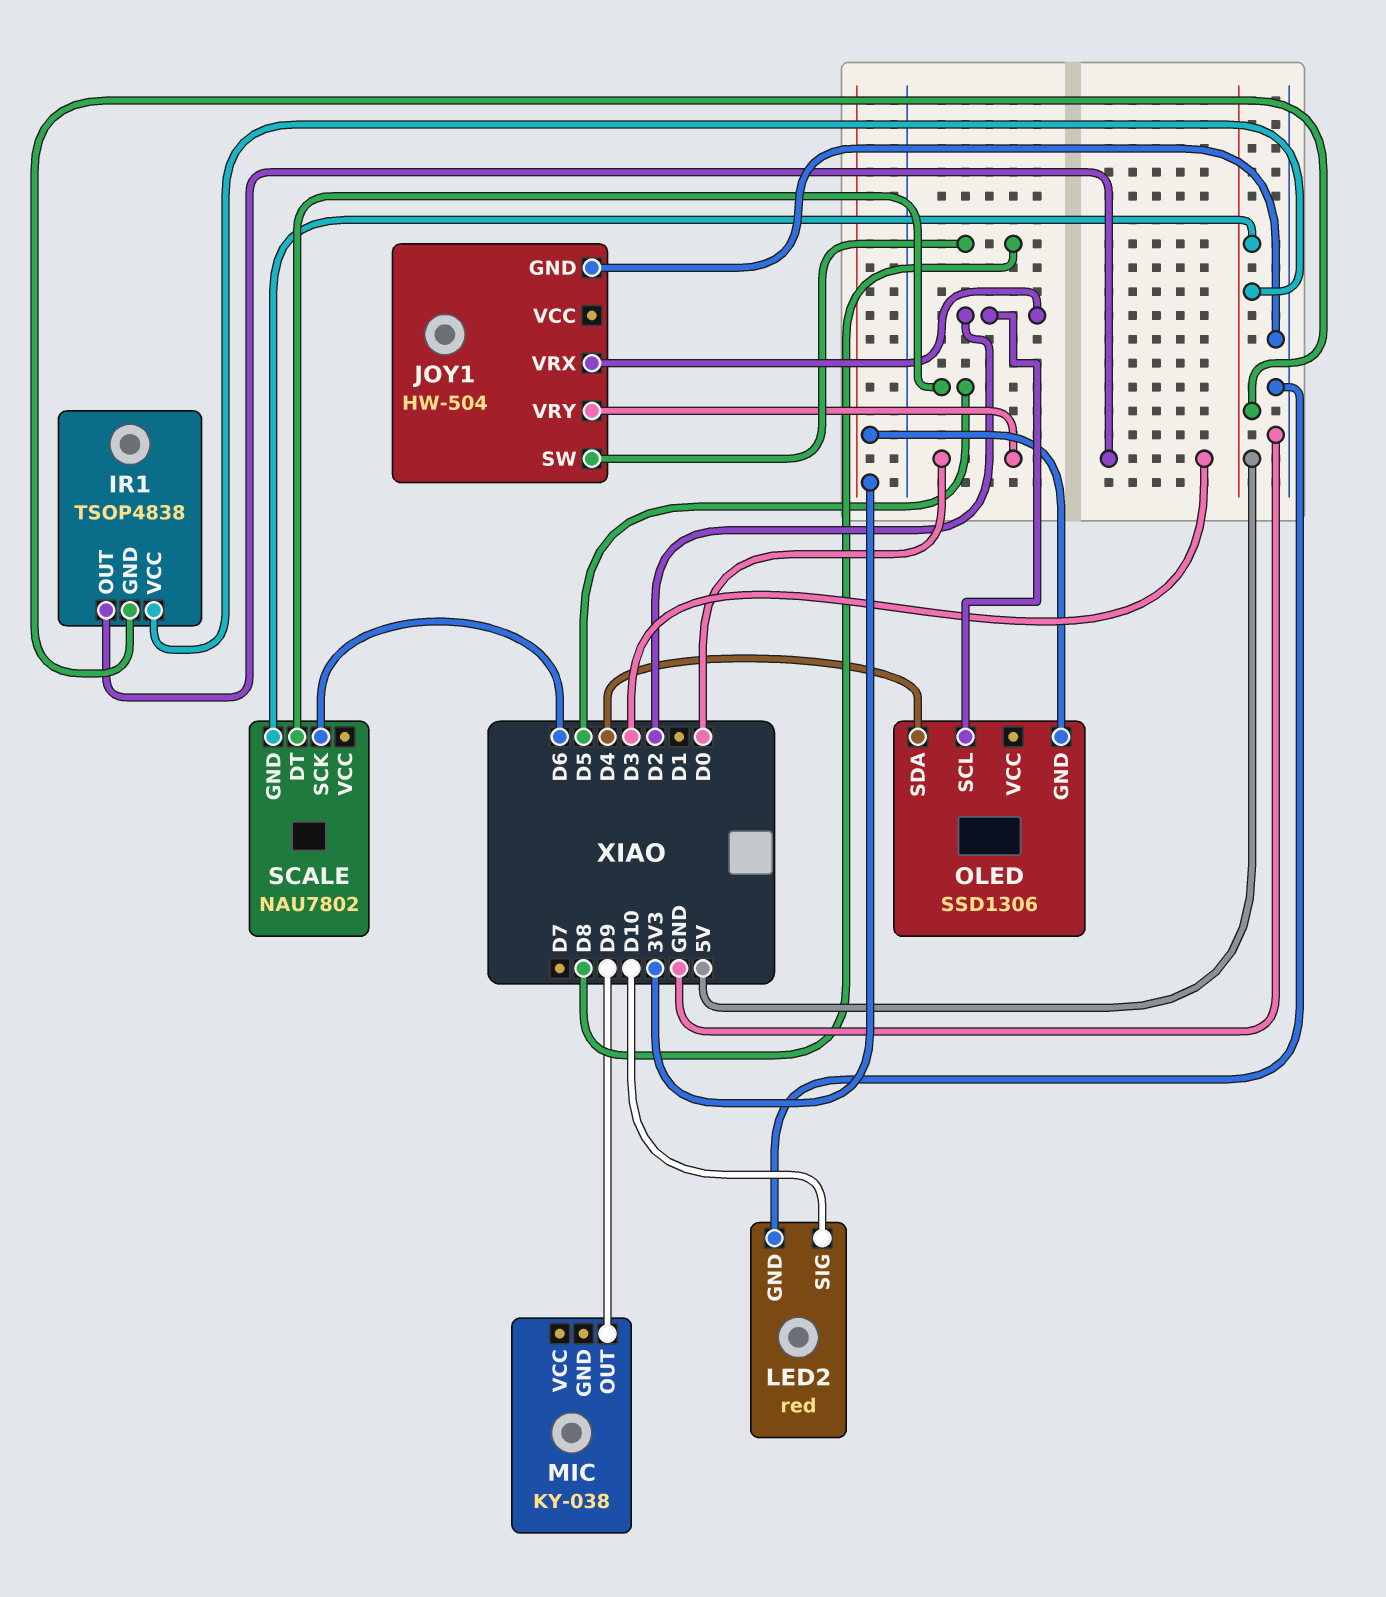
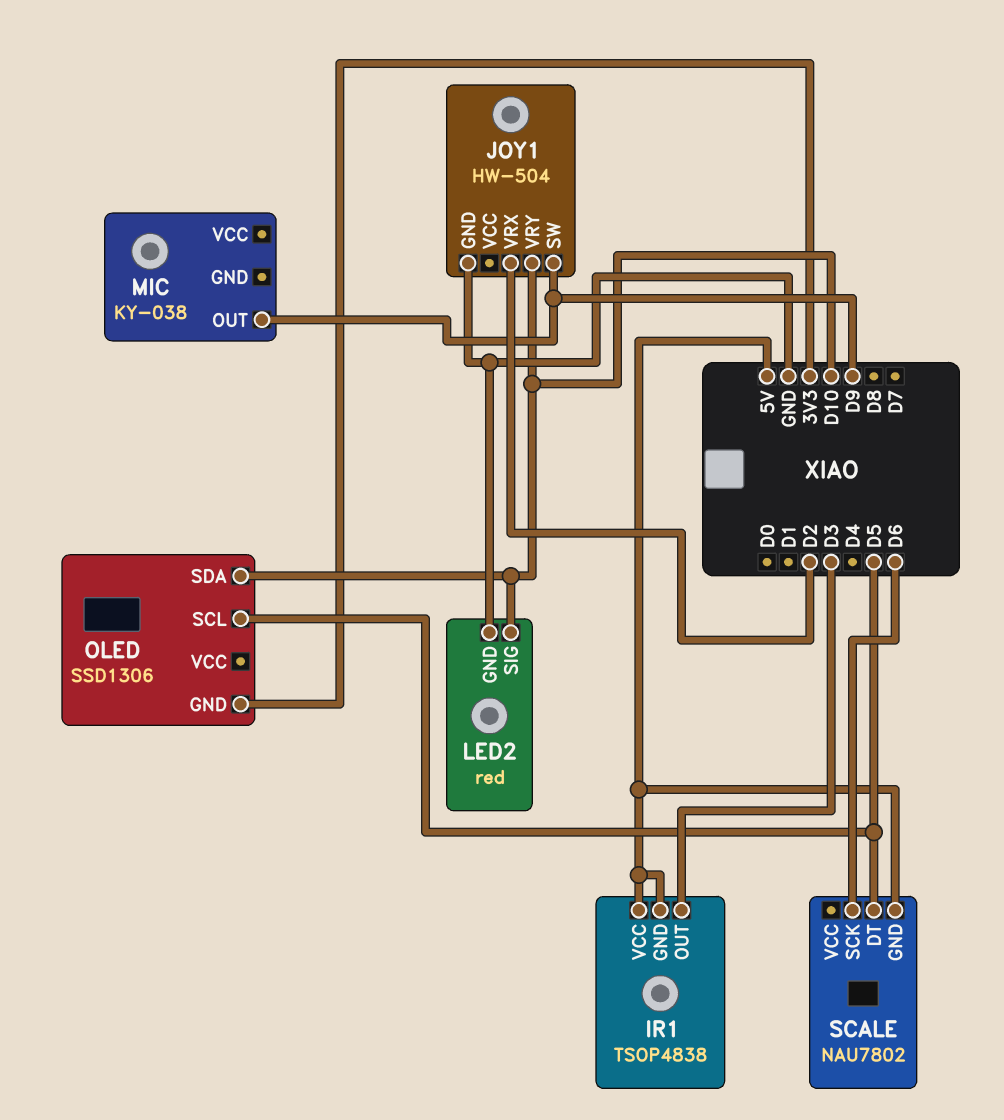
JOY1 pin SW: D8 -> D9
JOY1 pin VRY: D0 -> D10
OLED pin SCL: D2 -> D5
OLED pin SDA: D4 -> D10

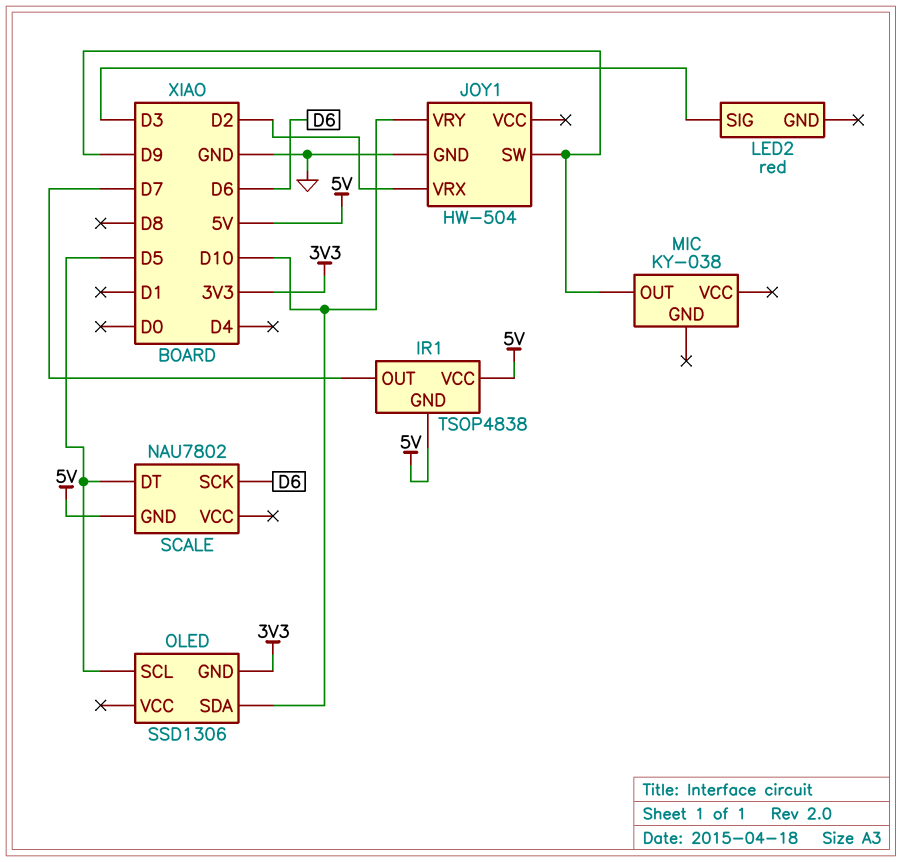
IR1 pin OUT: D3 -> D7
LED2 pin GND: GND -> none
LED2 pin SIG: D10 -> D3

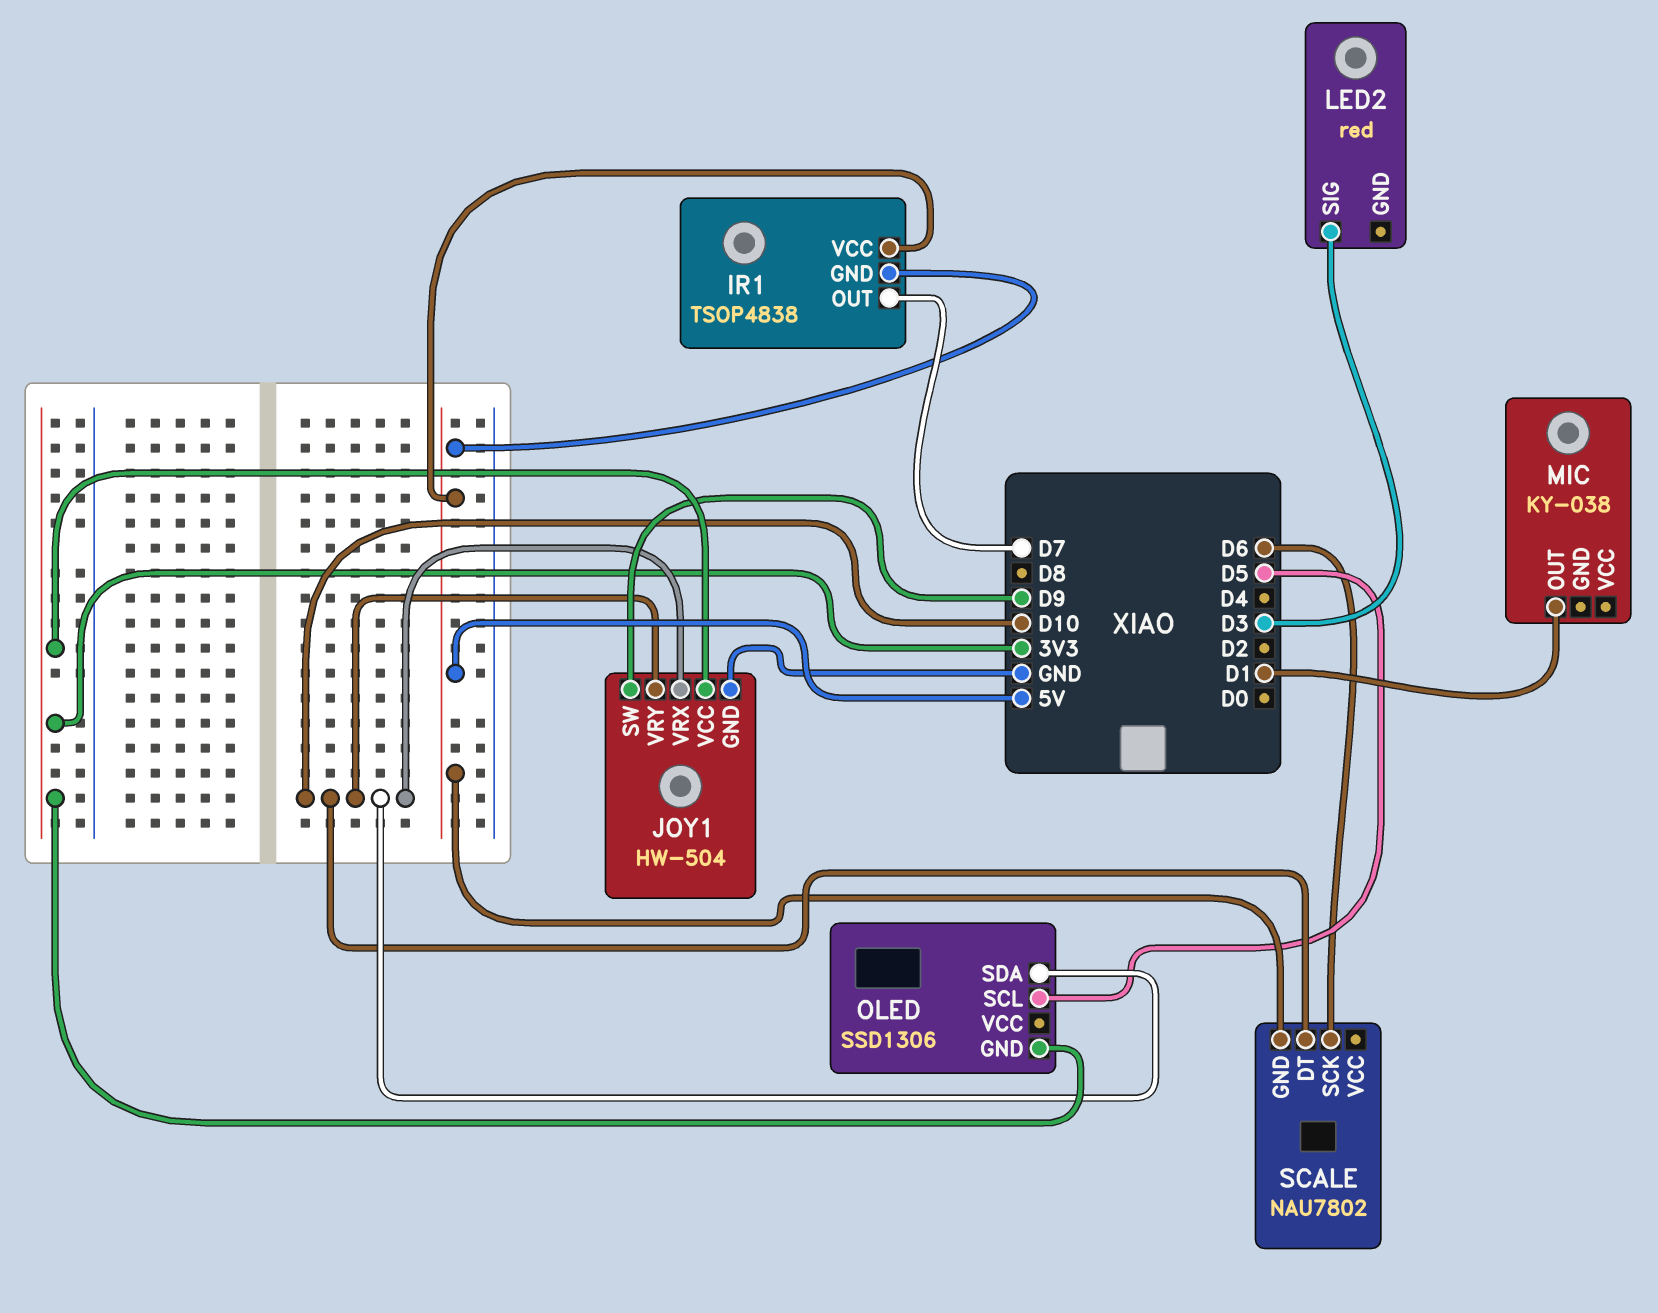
JOY1 pin VCC: none -> 3V3
JOY1 pin VRX: D2 -> D10
MIC pin OUT: D9 -> D1
SCALE pin DT: D5 -> D10

